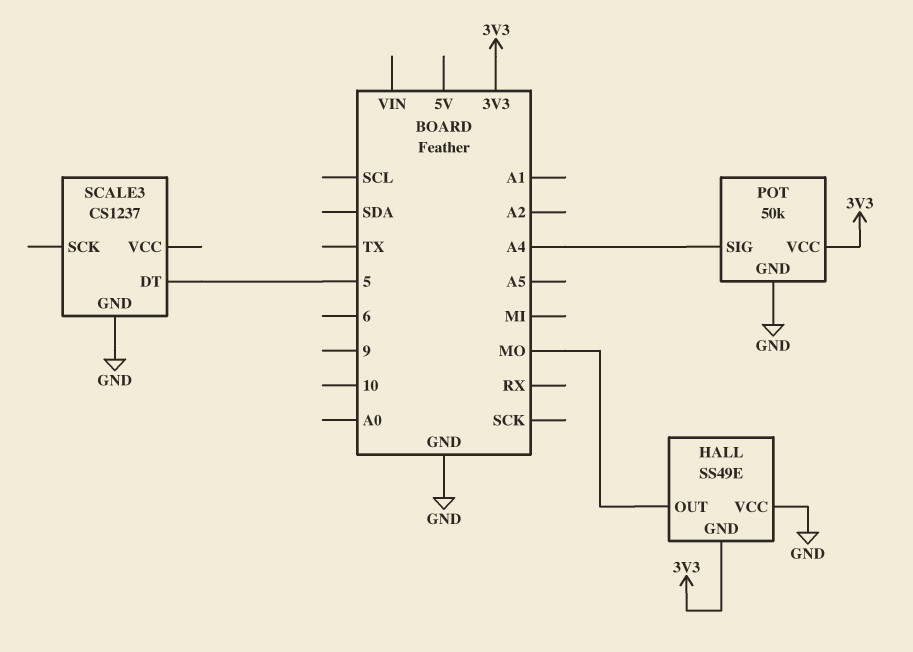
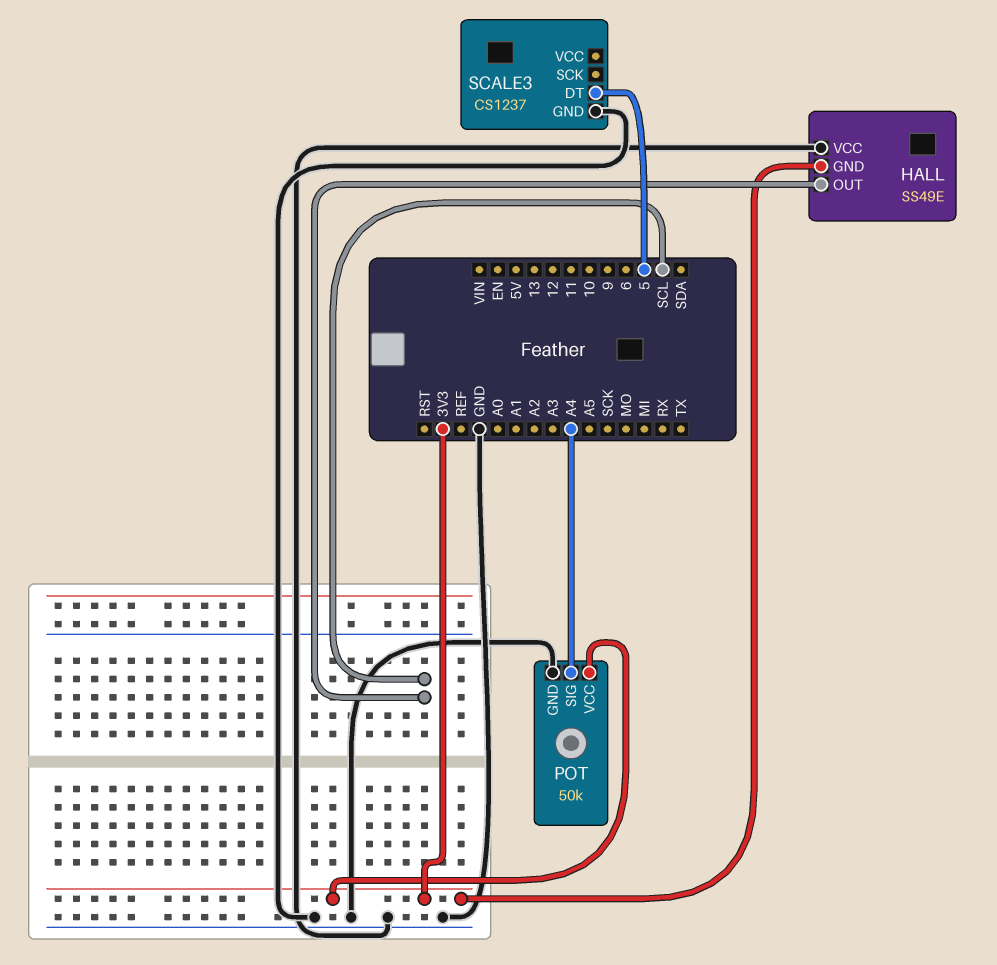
HALL pin OUT: MO -> SCL

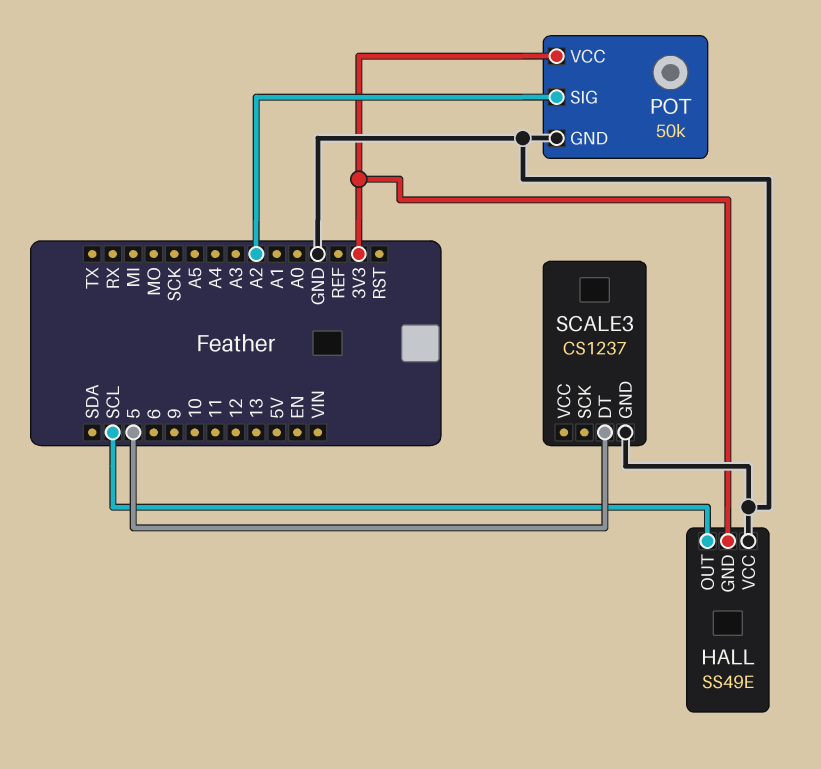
POT pin SIG: A4 -> A2

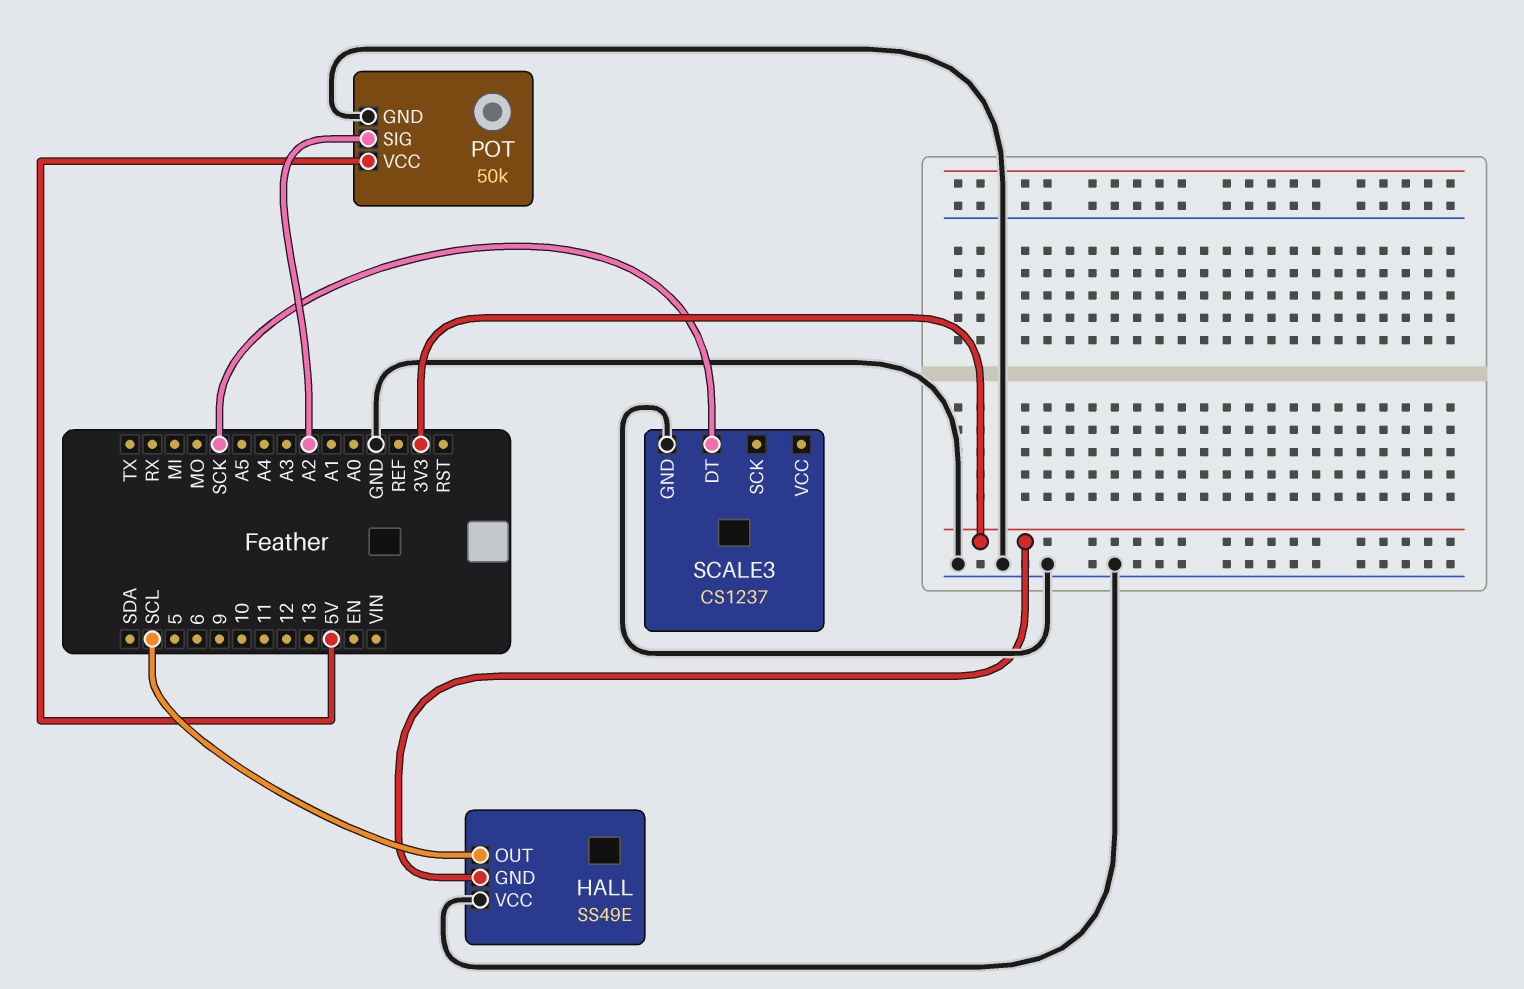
POT pin VCC: 3V3 -> 5V
SCALE3 pin DT: 5 -> SCK

